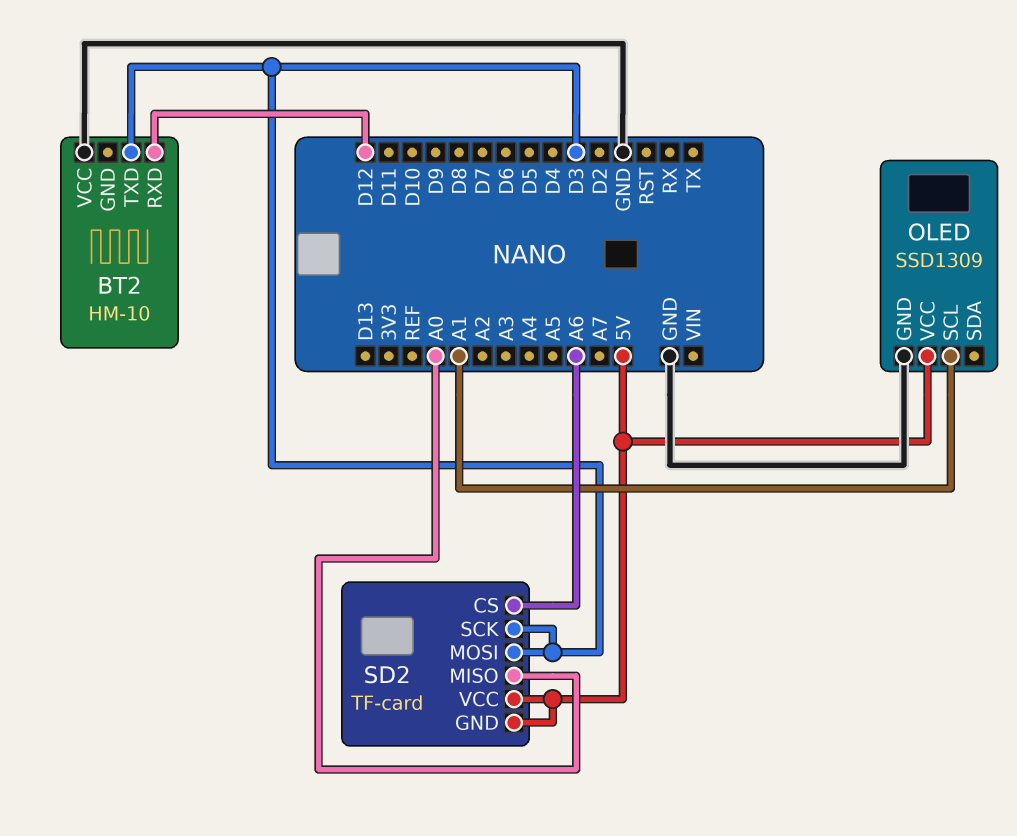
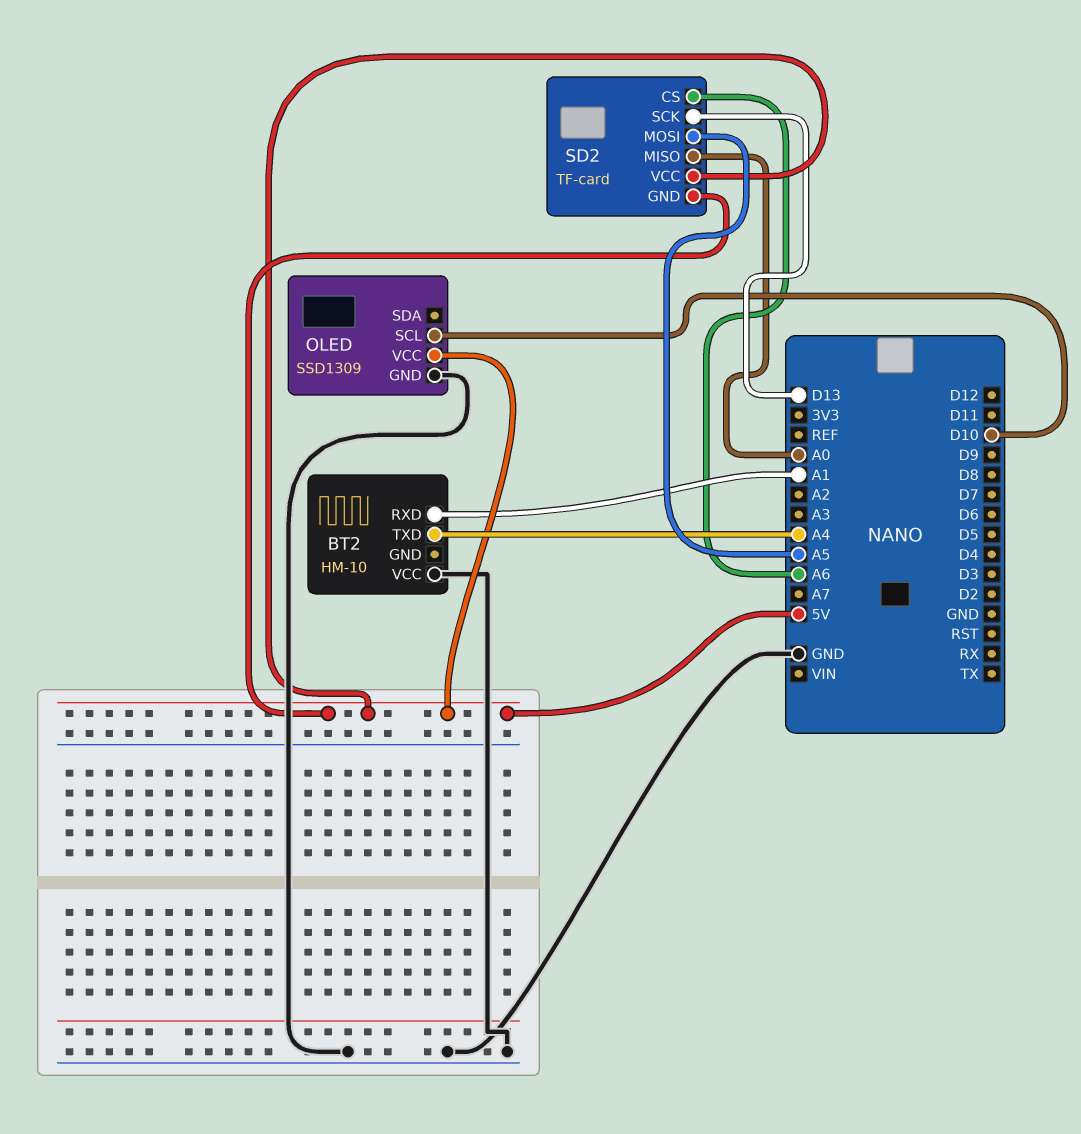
BT2 pin RXD: D12 -> A1
BT2 pin TXD: D3 -> A4
OLED pin SCL: A1 -> D10
SD2 pin MOSI: D3 -> A5
SD2 pin SCK: D3 -> D13

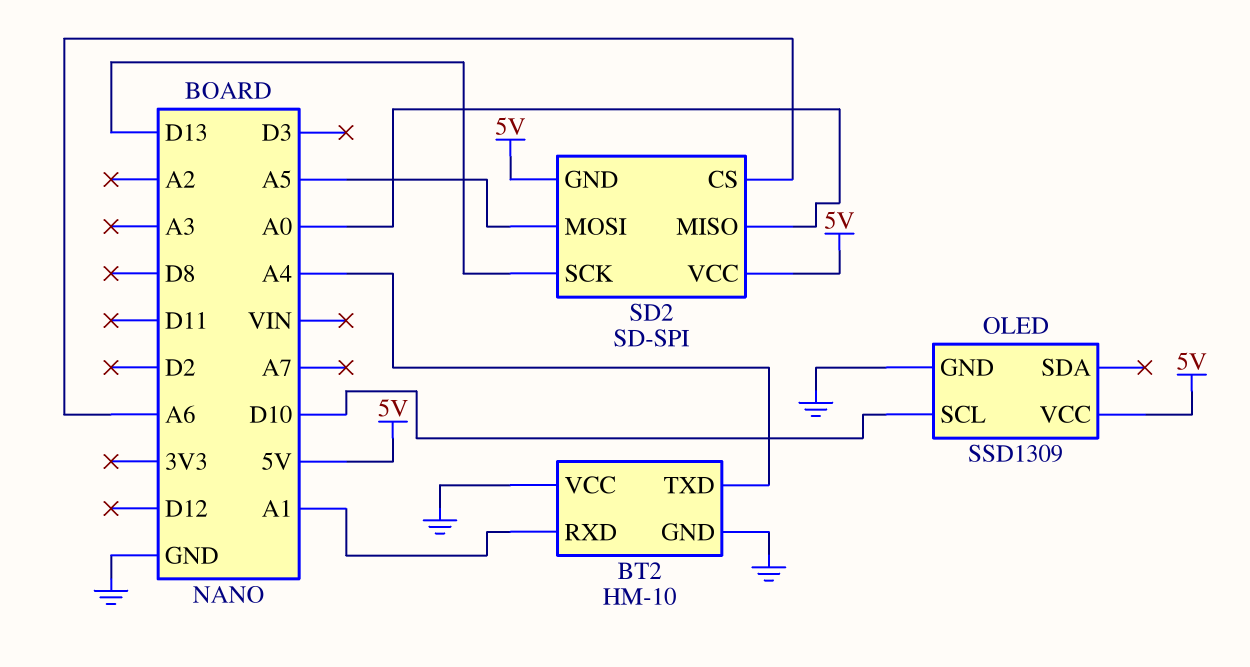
BT2 pin GND: none -> GND
SD2: TF-card -> SD-SPI

